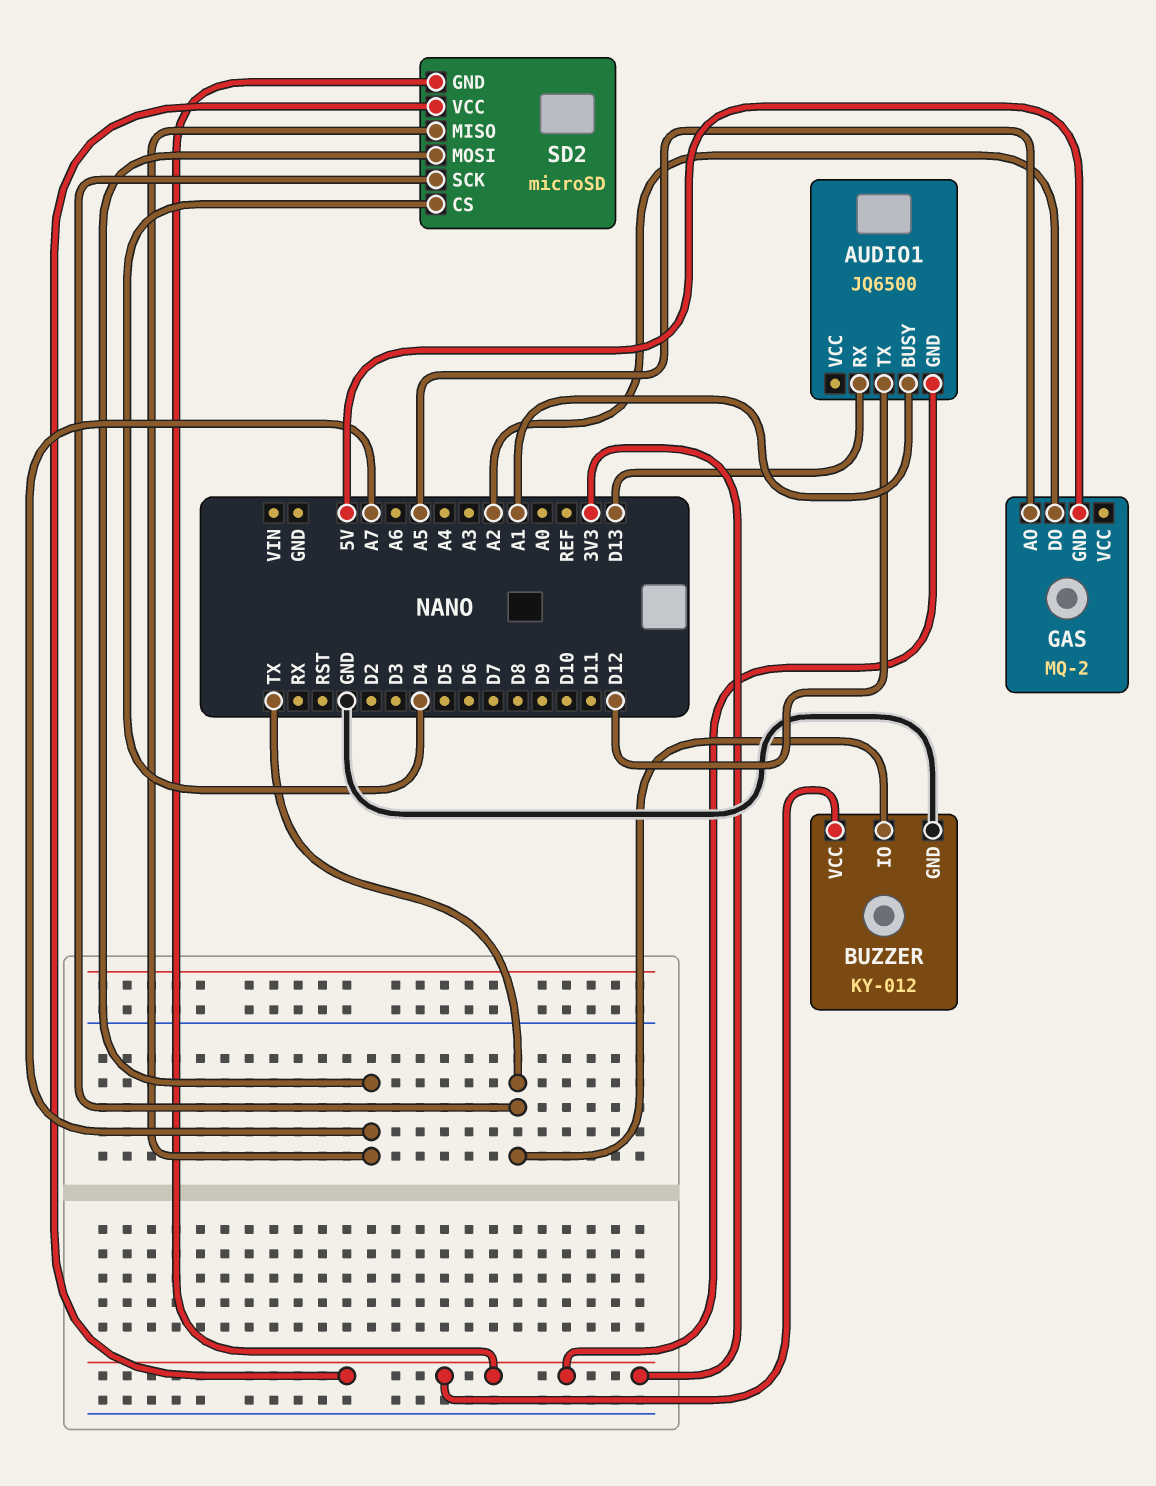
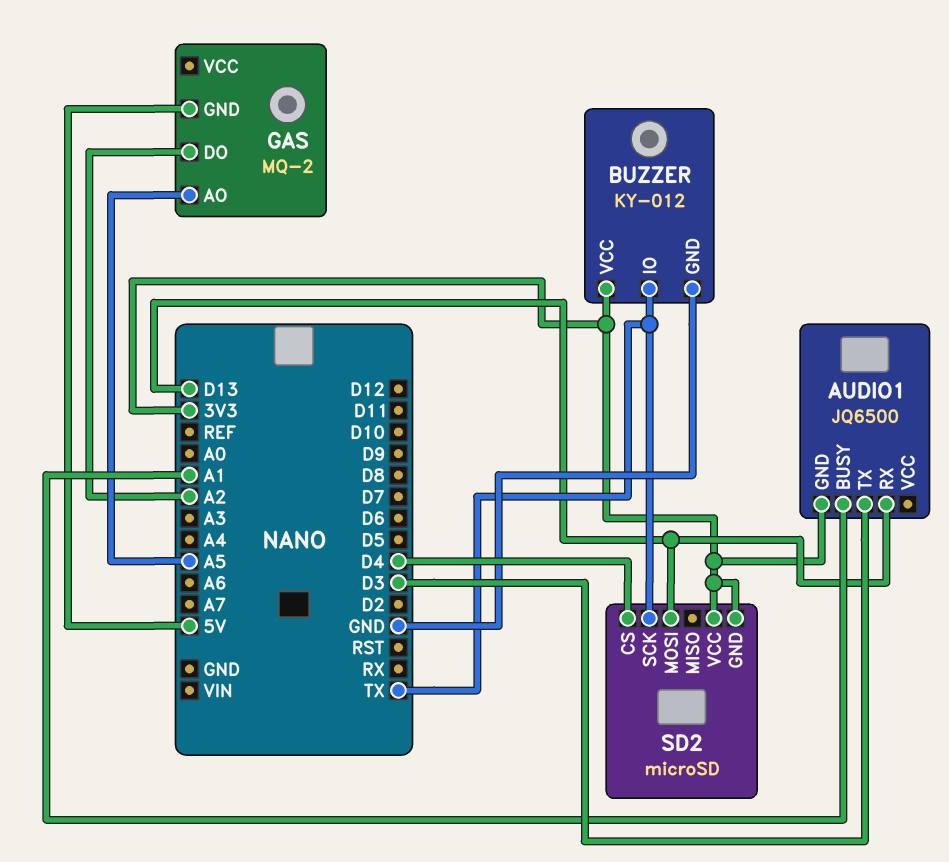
AUDIO1 pin TX: D12 -> D3
SD2 pin MISO: A7 -> none
SD2 pin MOSI: A7 -> D13

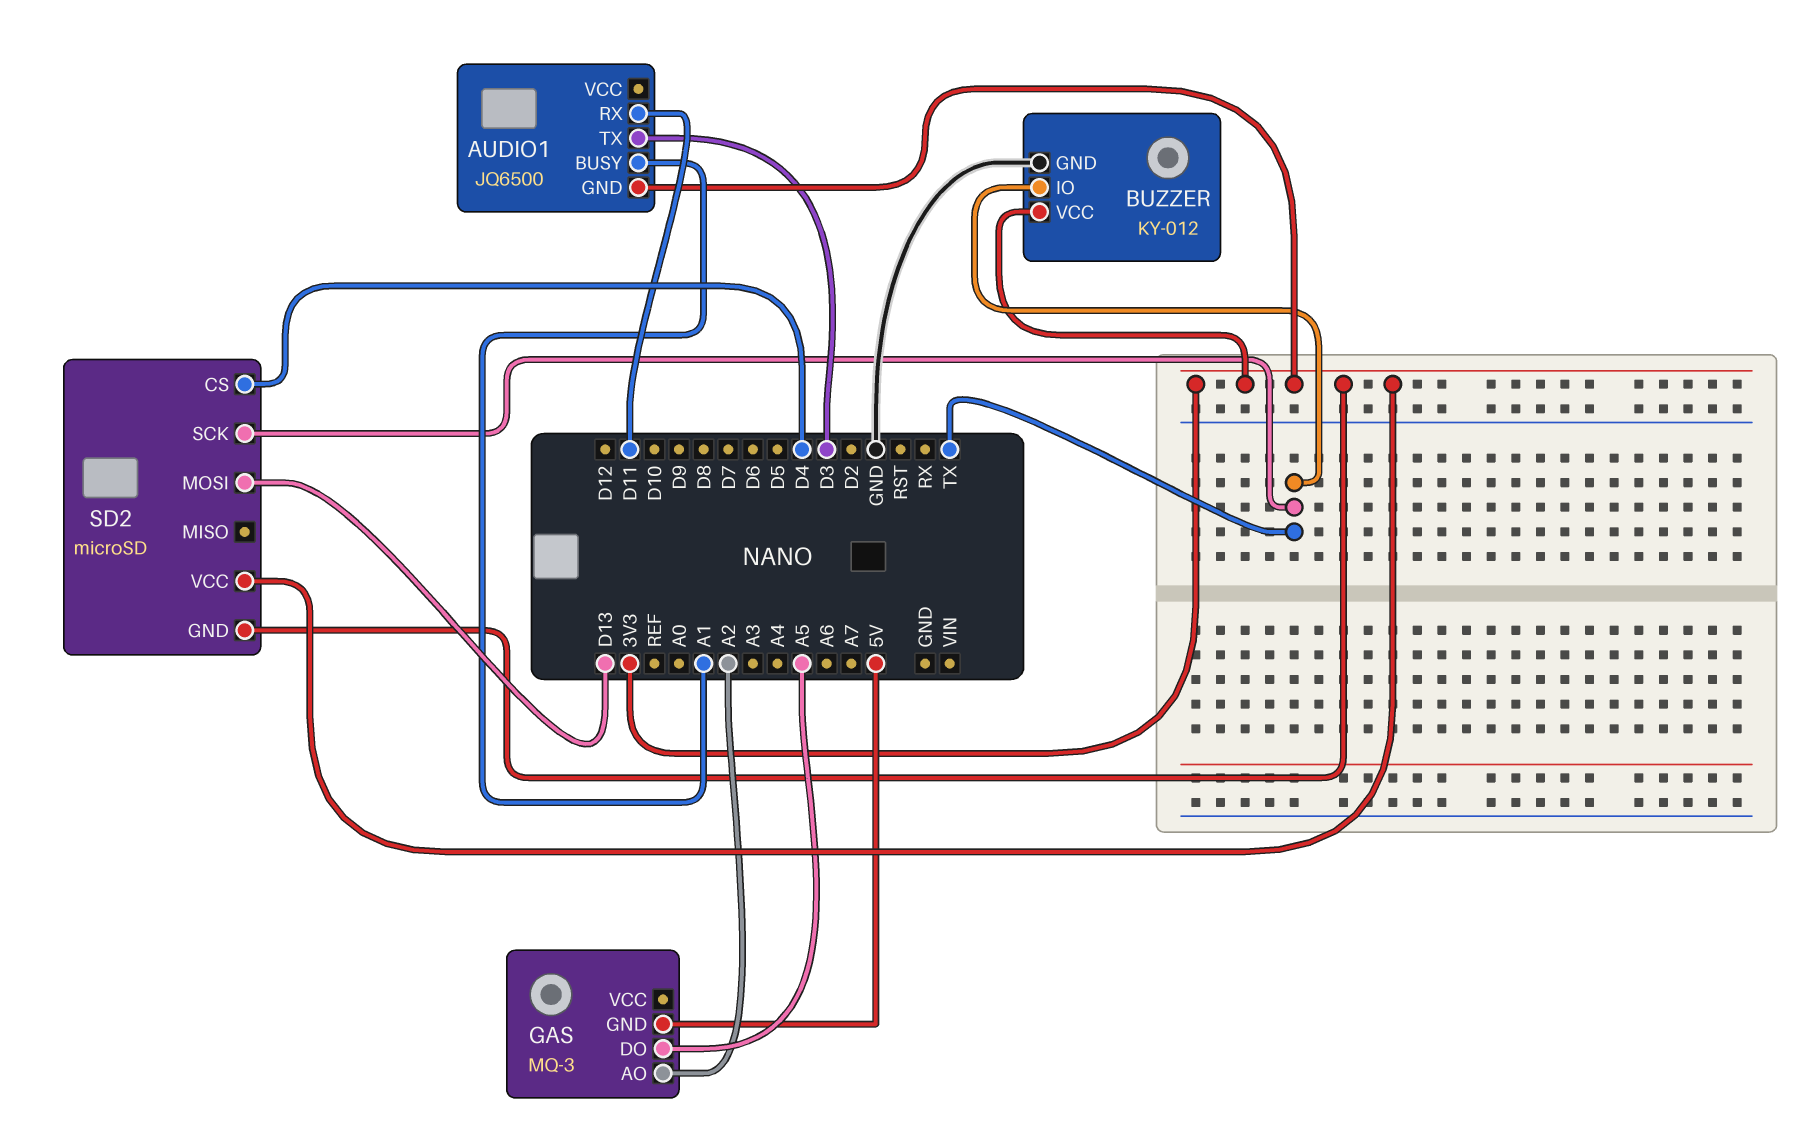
AUDIO1 pin RX: D13 -> D11
GAS: MQ-2 -> MQ-3
GAS pin AO: A5 -> A2
GAS pin DO: A2 -> A5

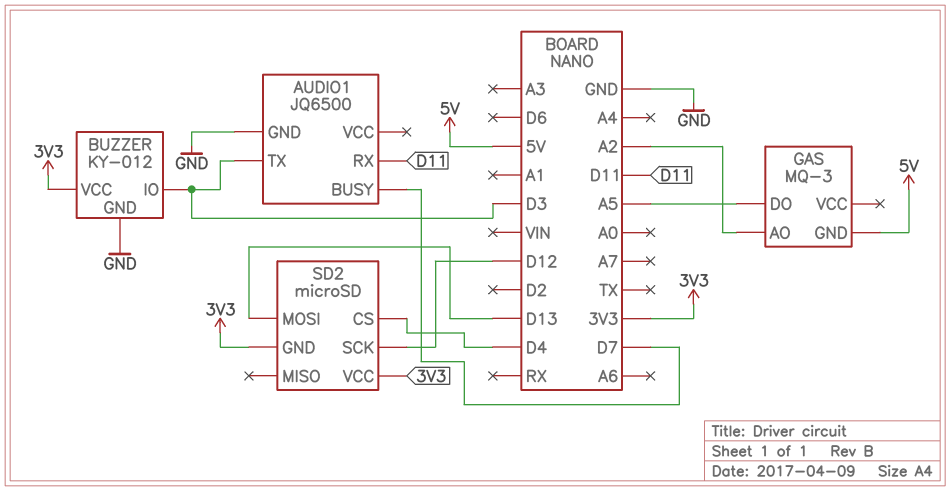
AUDIO1 pin BUSY: A1 -> D7
AUDIO1 pin GND: 3V3 -> GND
BUZZER pin IO: TX -> D3
SD2 pin SCK: TX -> D12

